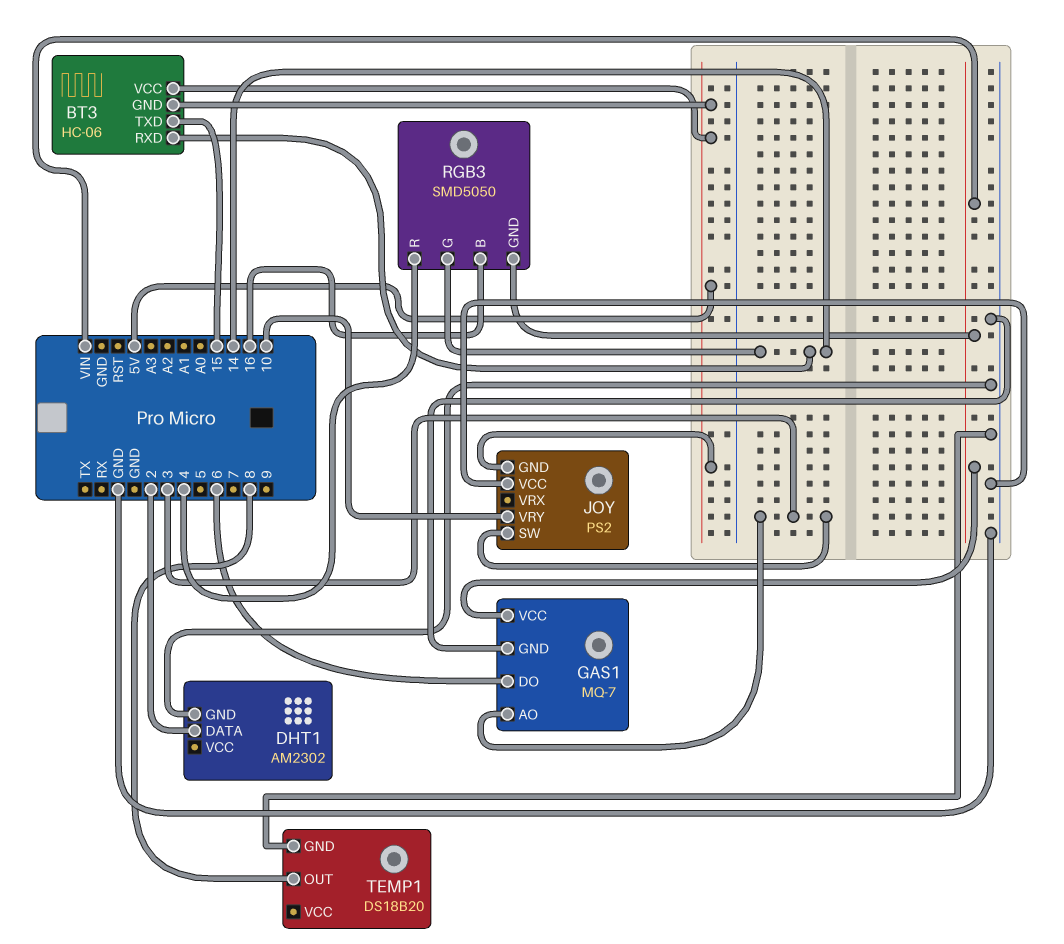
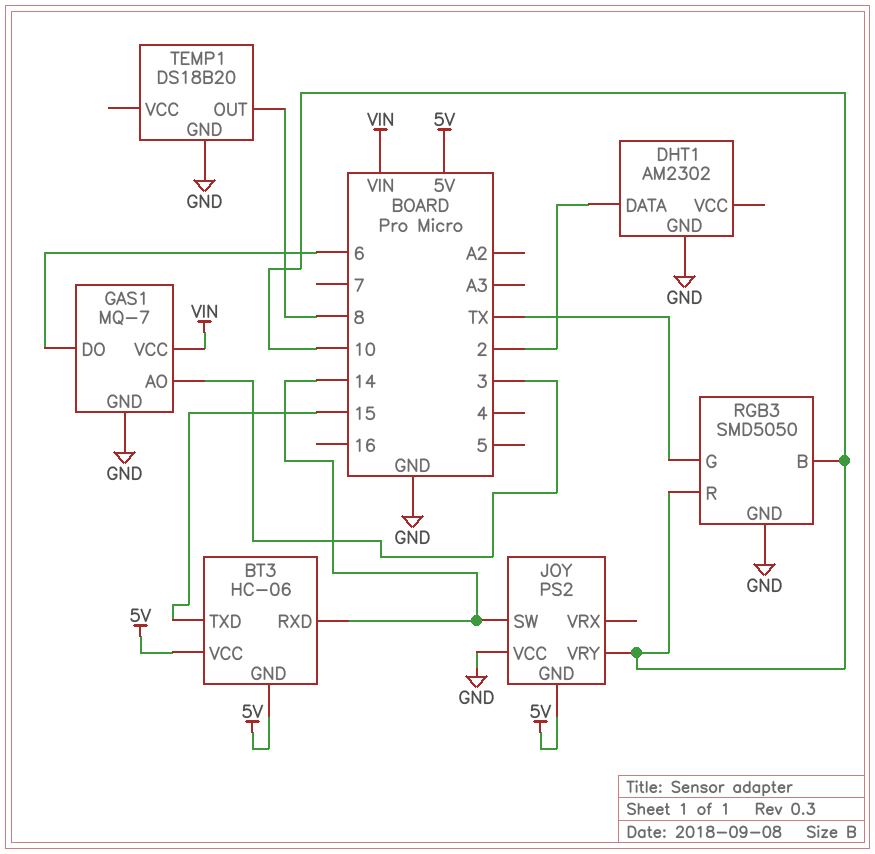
JOY pin SW: 3 -> 14
RGB3 pin B: 16 -> 10
RGB3 pin G: 14 -> TX
RGB3 pin GND: VIN -> GND
RGB3 pin R: 4 -> 10

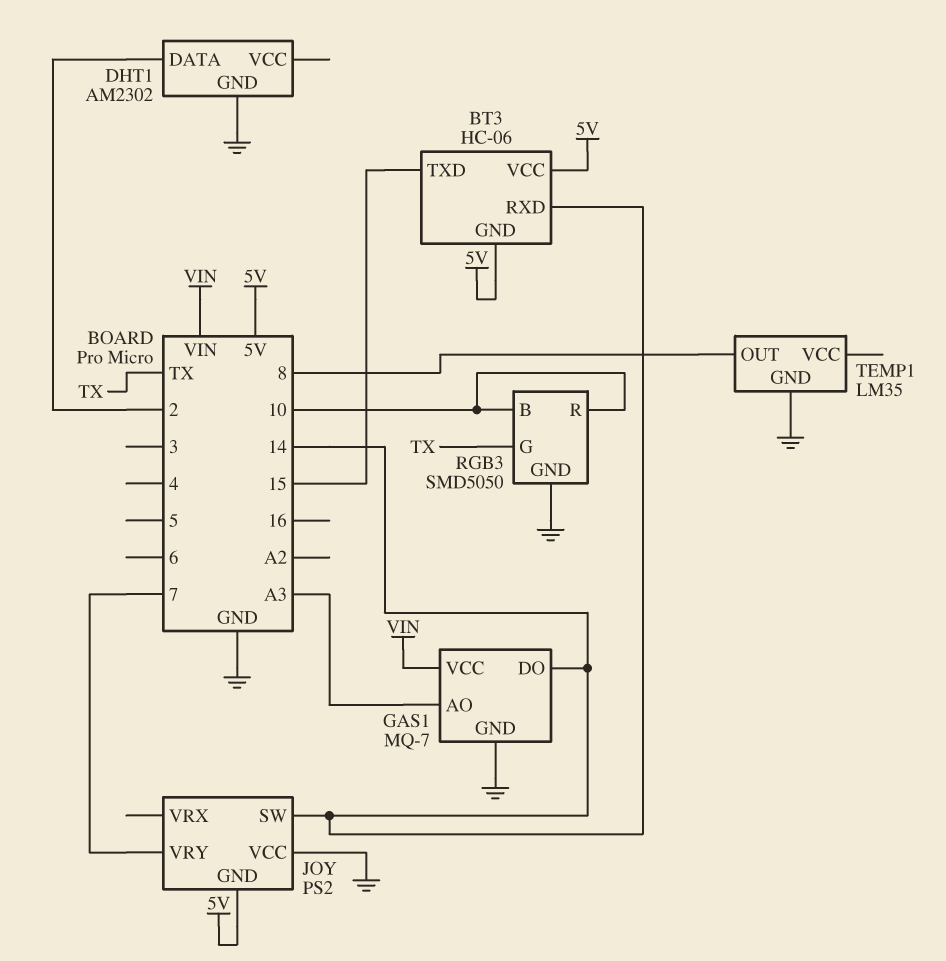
GAS1 pin AO: 3 -> A3
GAS1 pin DO: 6 -> 14
JOY pin VRY: 10 -> 7
TEMP1: DS18B20 -> LM35

